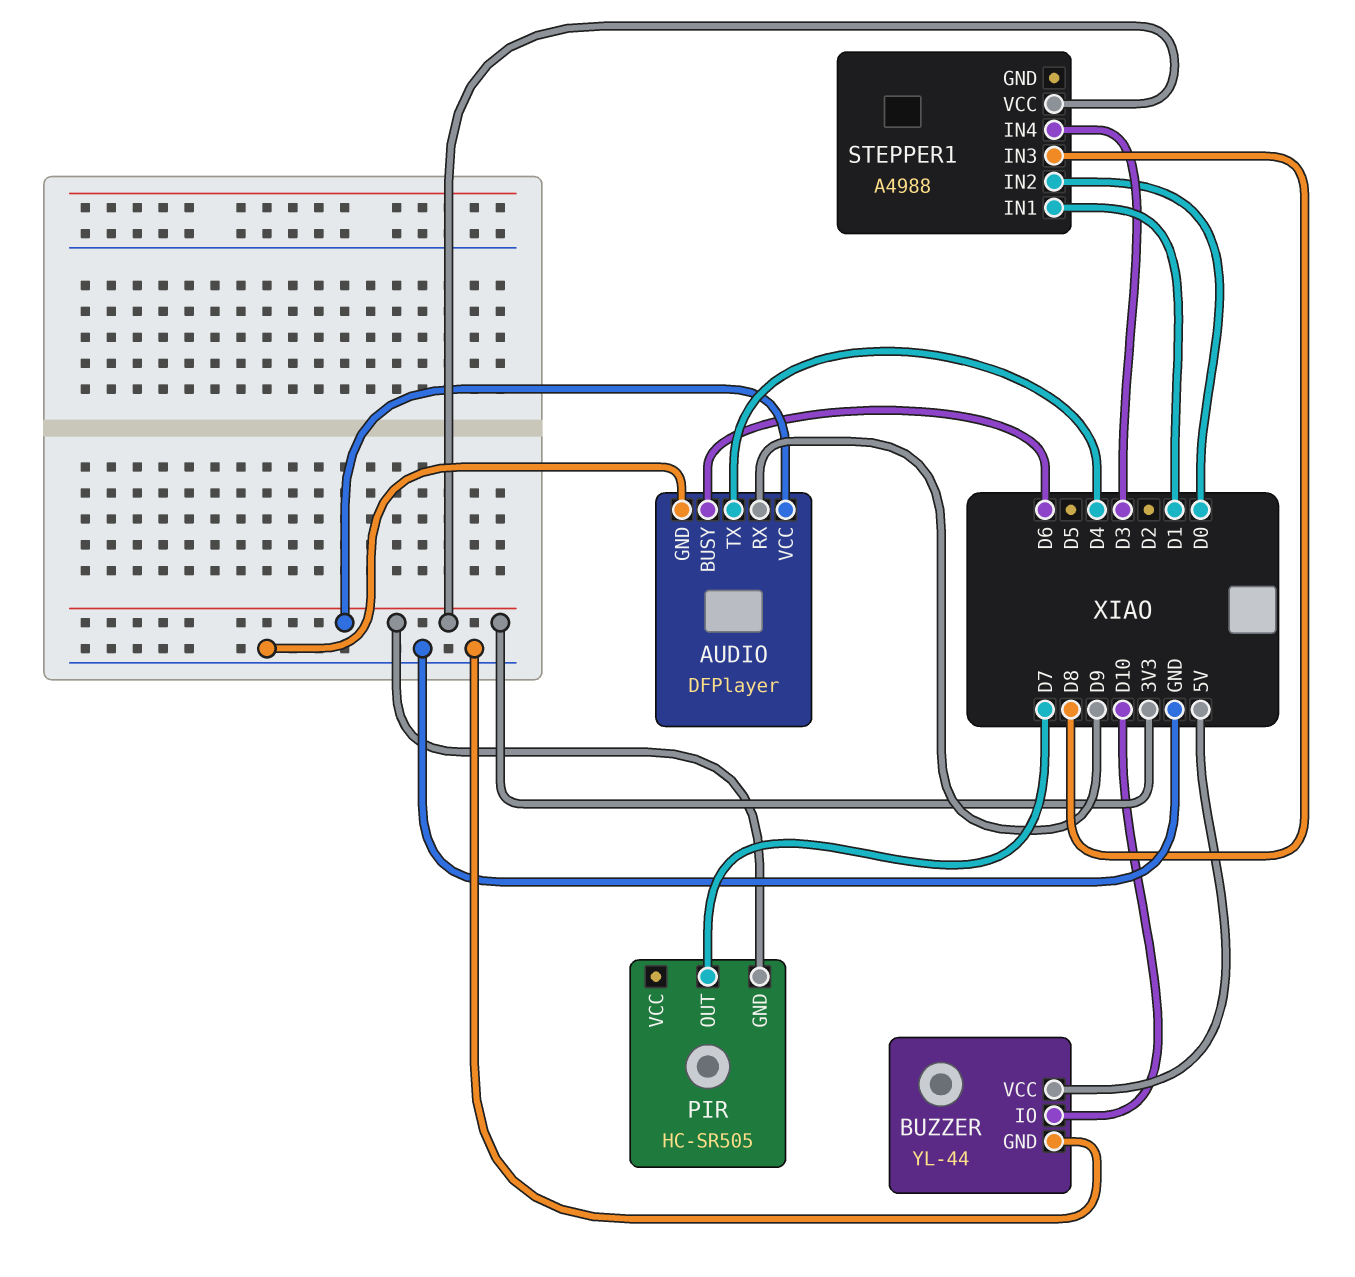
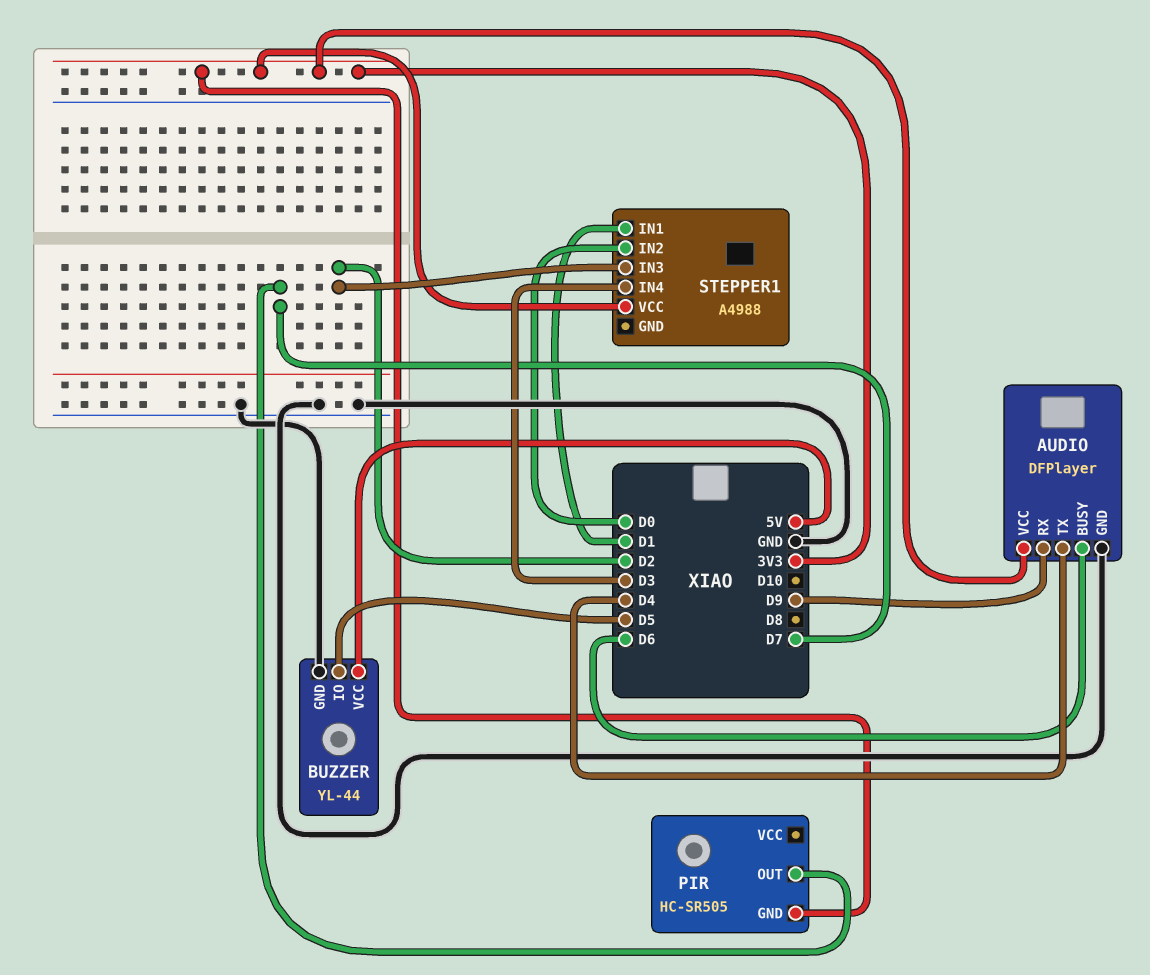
BUZZER pin IO: D10 -> D5
STEPPER1 pin IN3: D8 -> D2

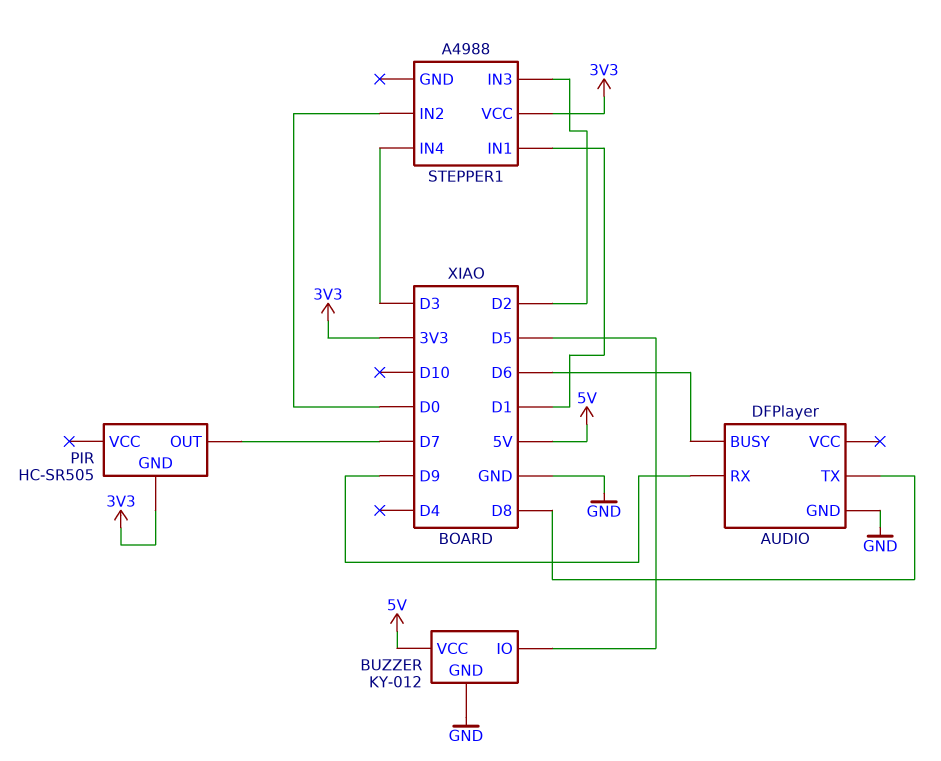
AUDIO pin TX: D4 -> D8
AUDIO pin VCC: 3V3 -> none
BUZZER: YL-44 -> KY-012

